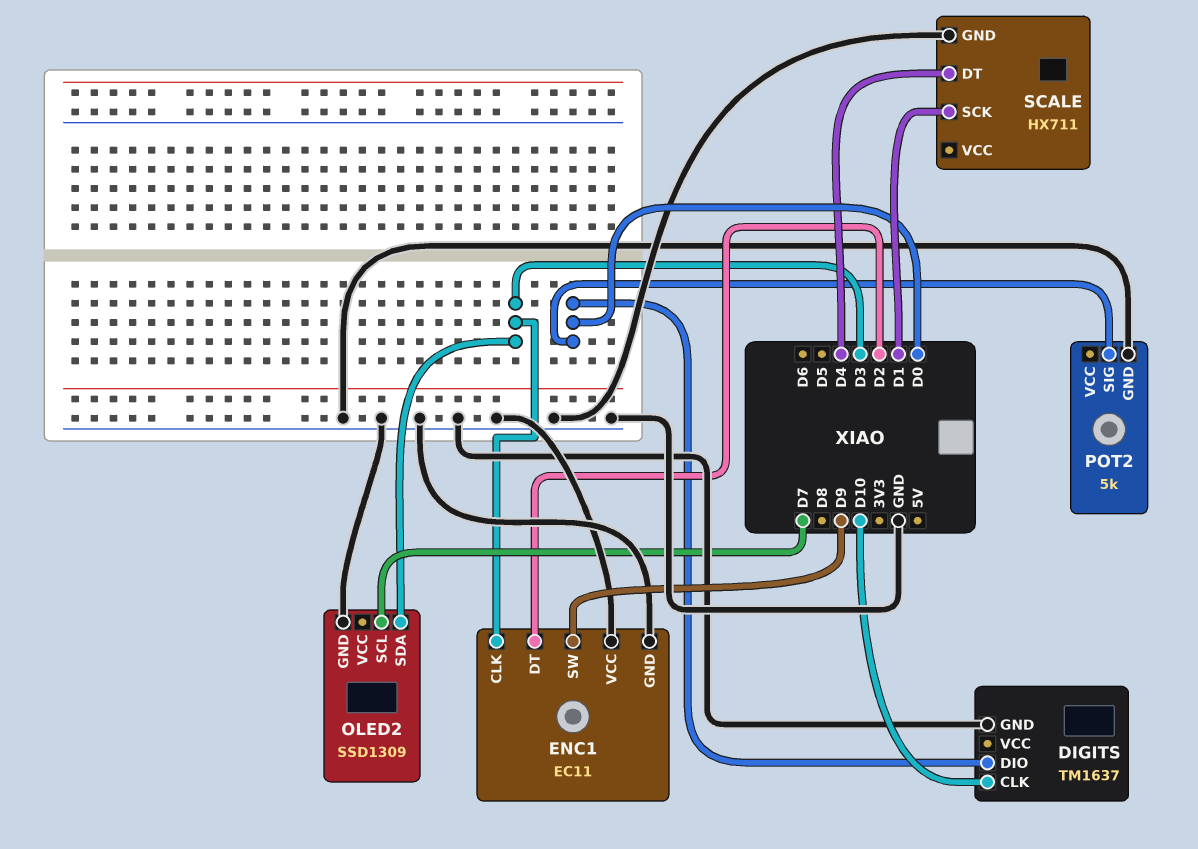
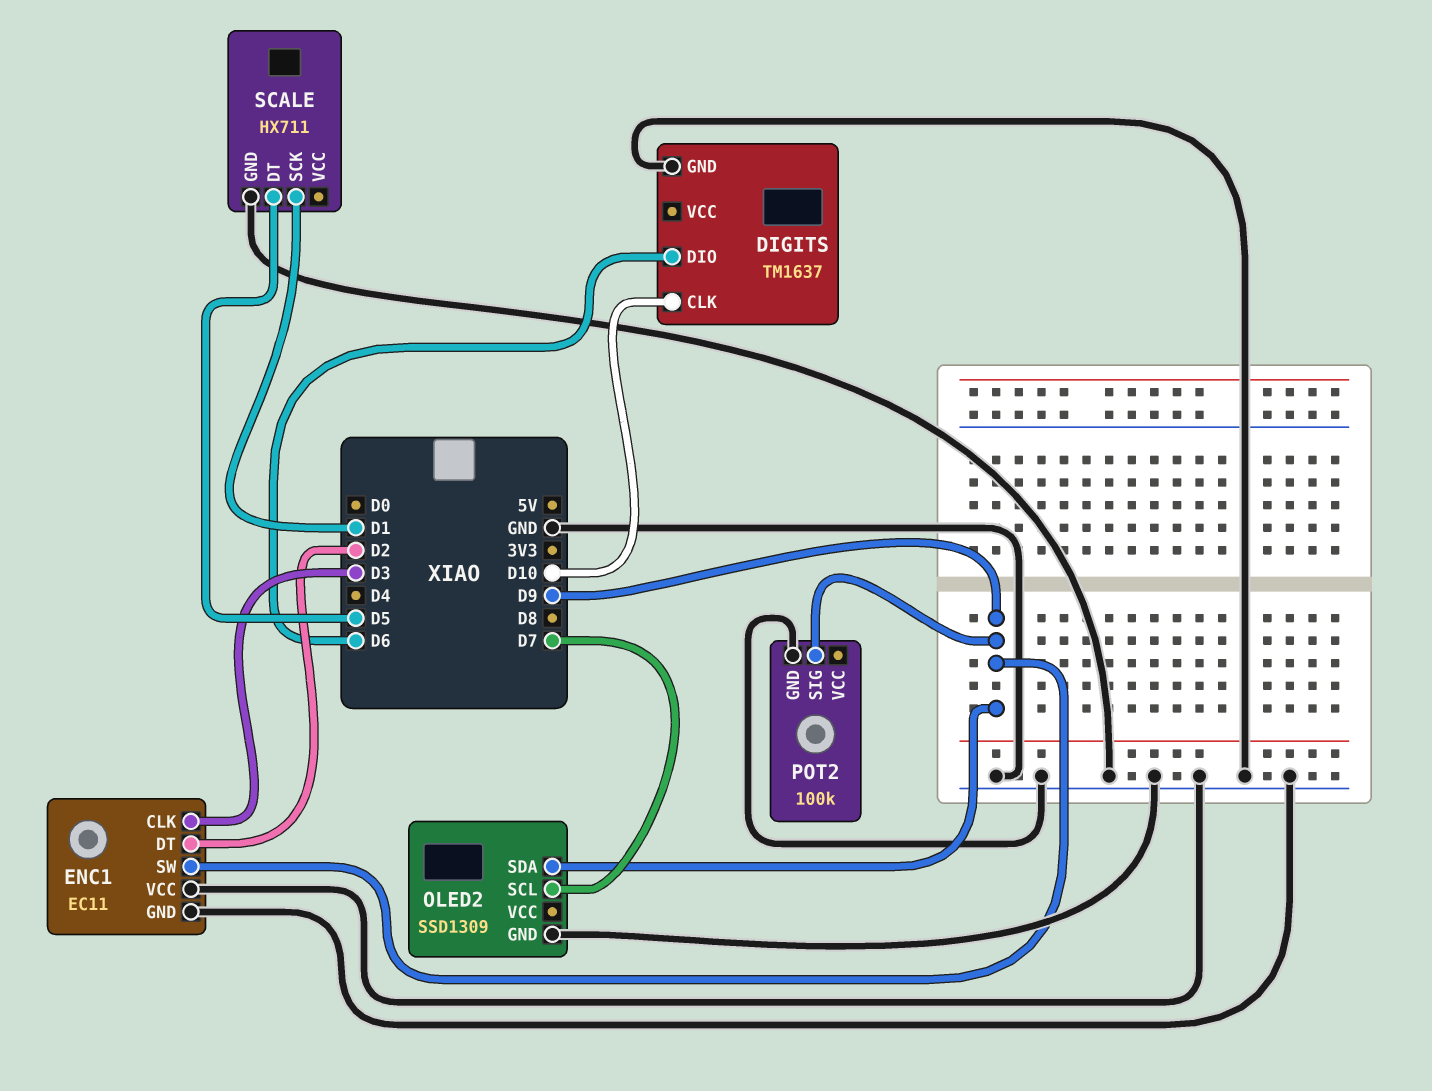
DIGITS pin DIO: D0 -> D6
OLED2 pin SDA: D3 -> D9
POT2: 5k -> 100k
POT2 pin SIG: D0 -> D9
SCALE pin DT: D4 -> D5

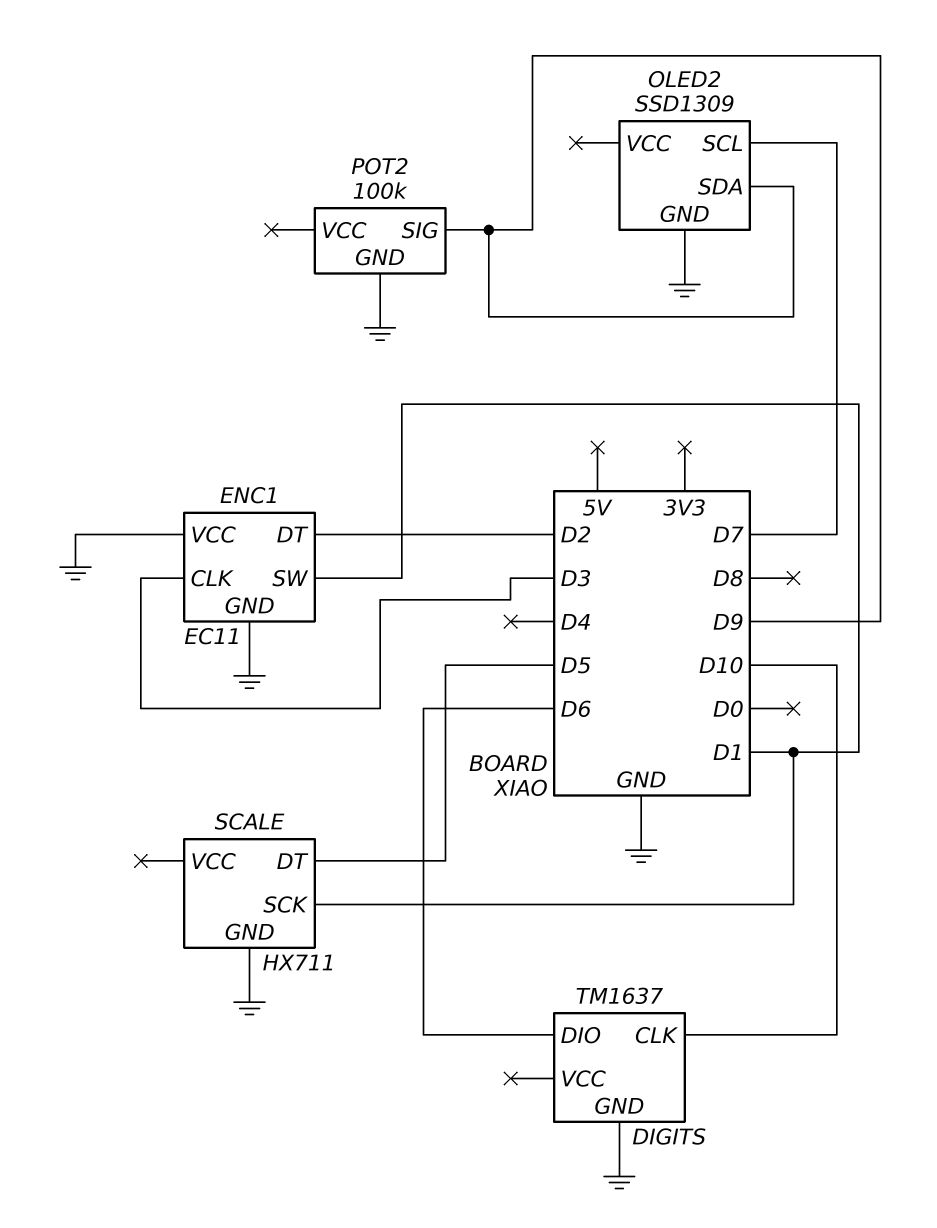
ENC1 pin SW: D9 -> D1

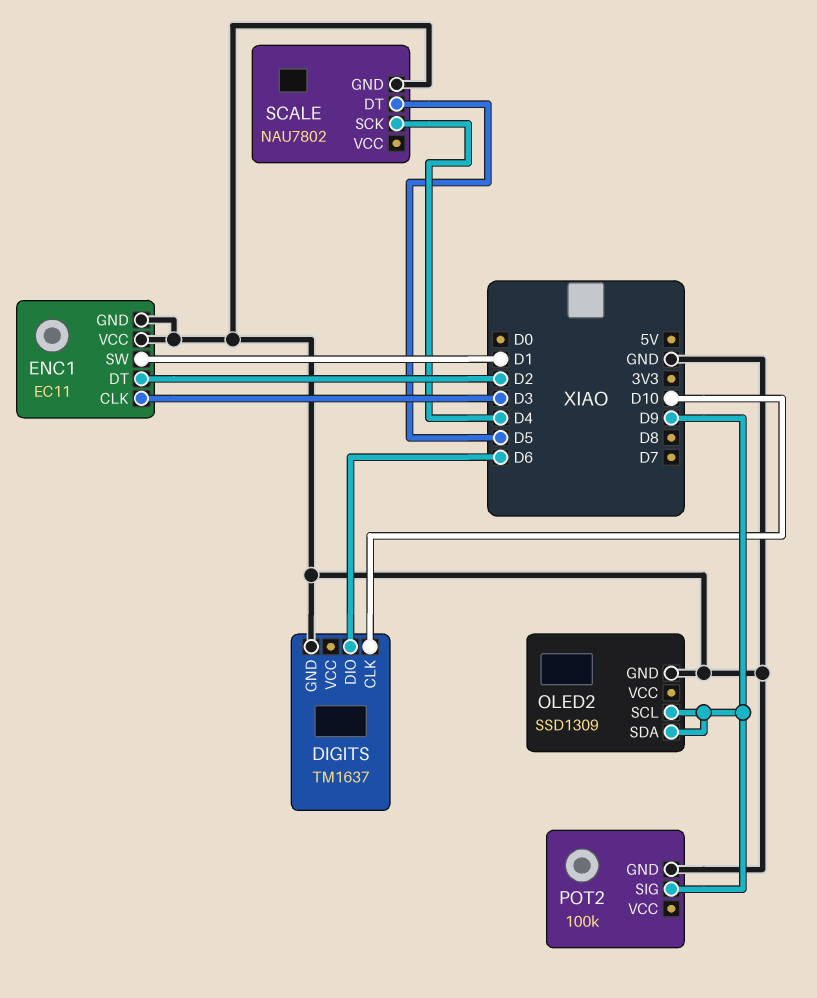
OLED2 pin SCL: D7 -> D9
SCALE: HX711 -> NAU7802
SCALE pin SCK: D1 -> D4

